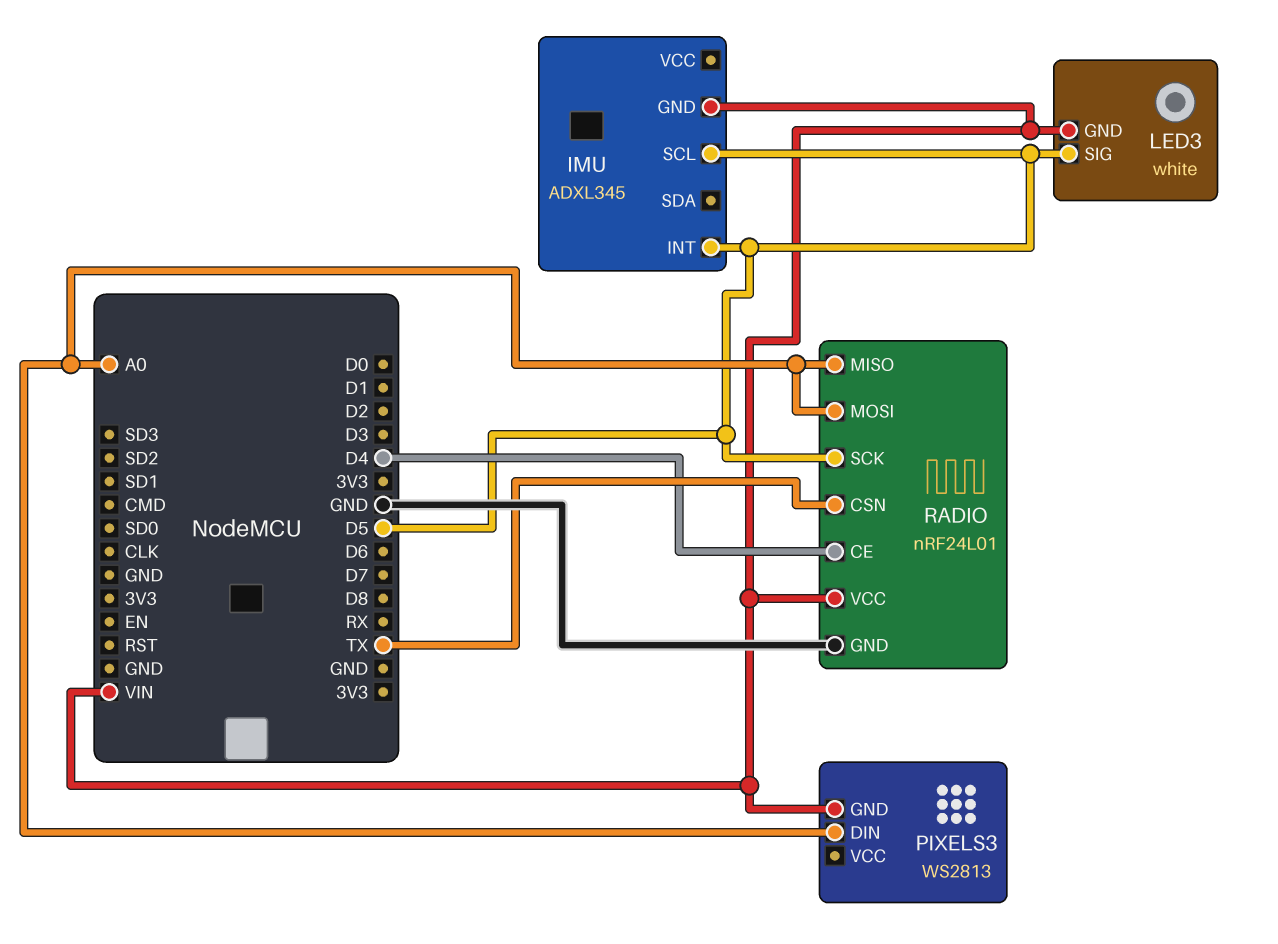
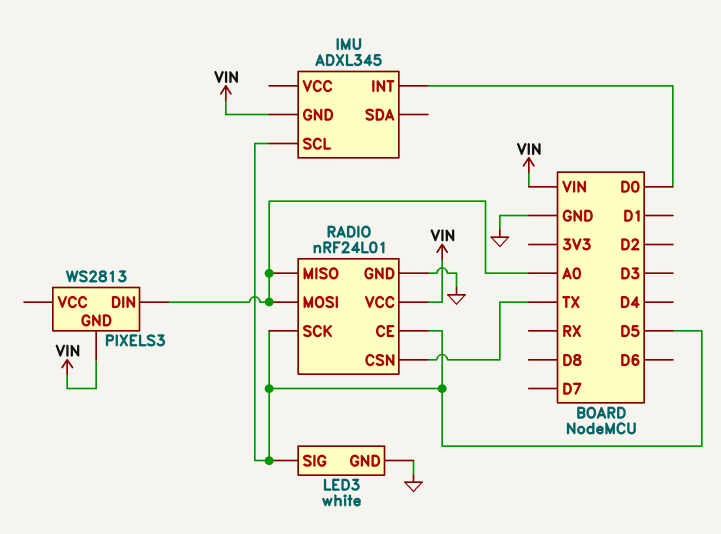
IMU pin INT: D5 -> D0
LED3 pin GND: VIN -> GND
RADIO pin CE: D4 -> D5

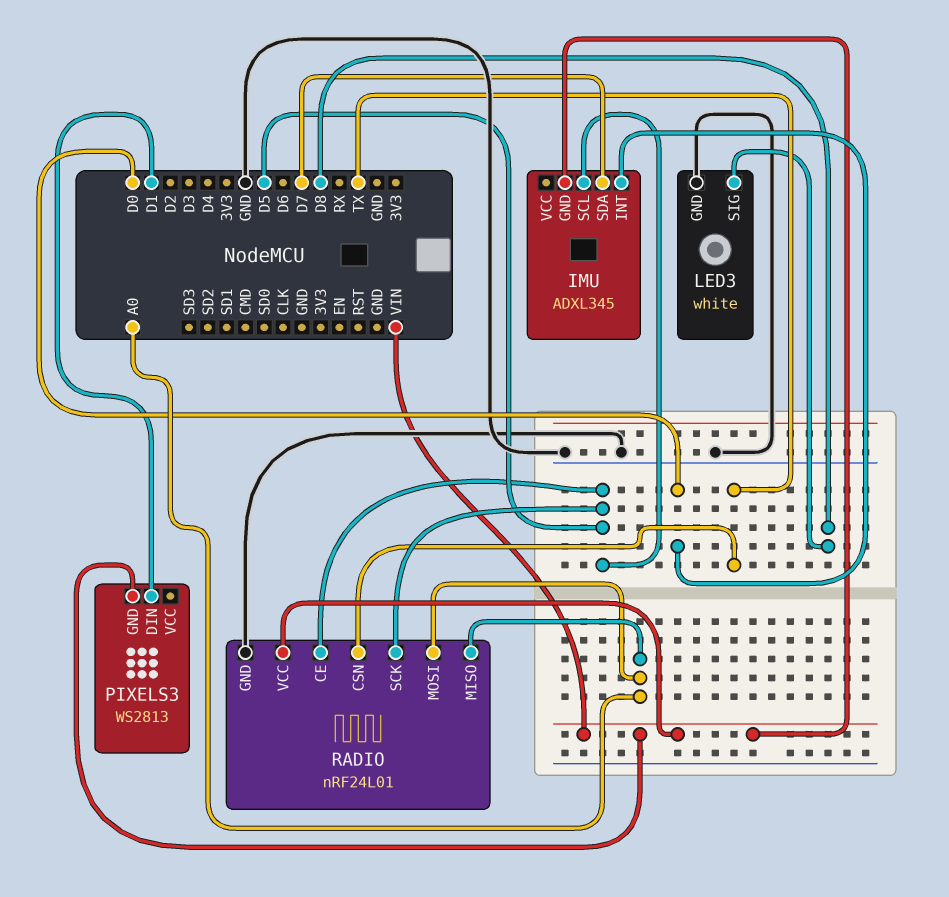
IMU pin SDA: none -> D7
LED3 pin SIG: D5 -> D8
PIXELS3 pin DIN: A0 -> D1

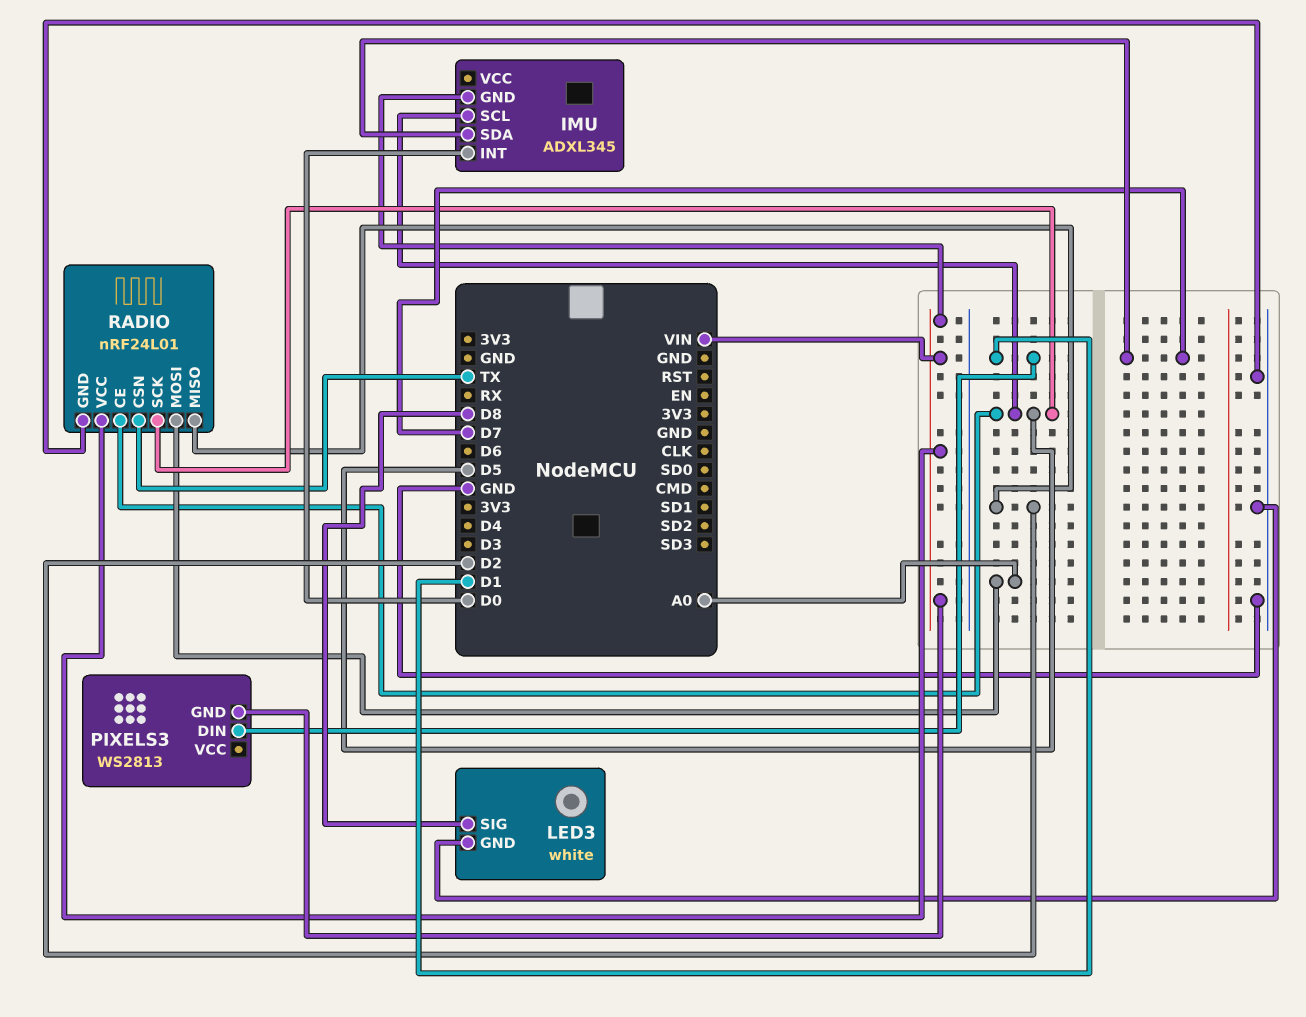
RADIO pin MISO: A0 -> D2

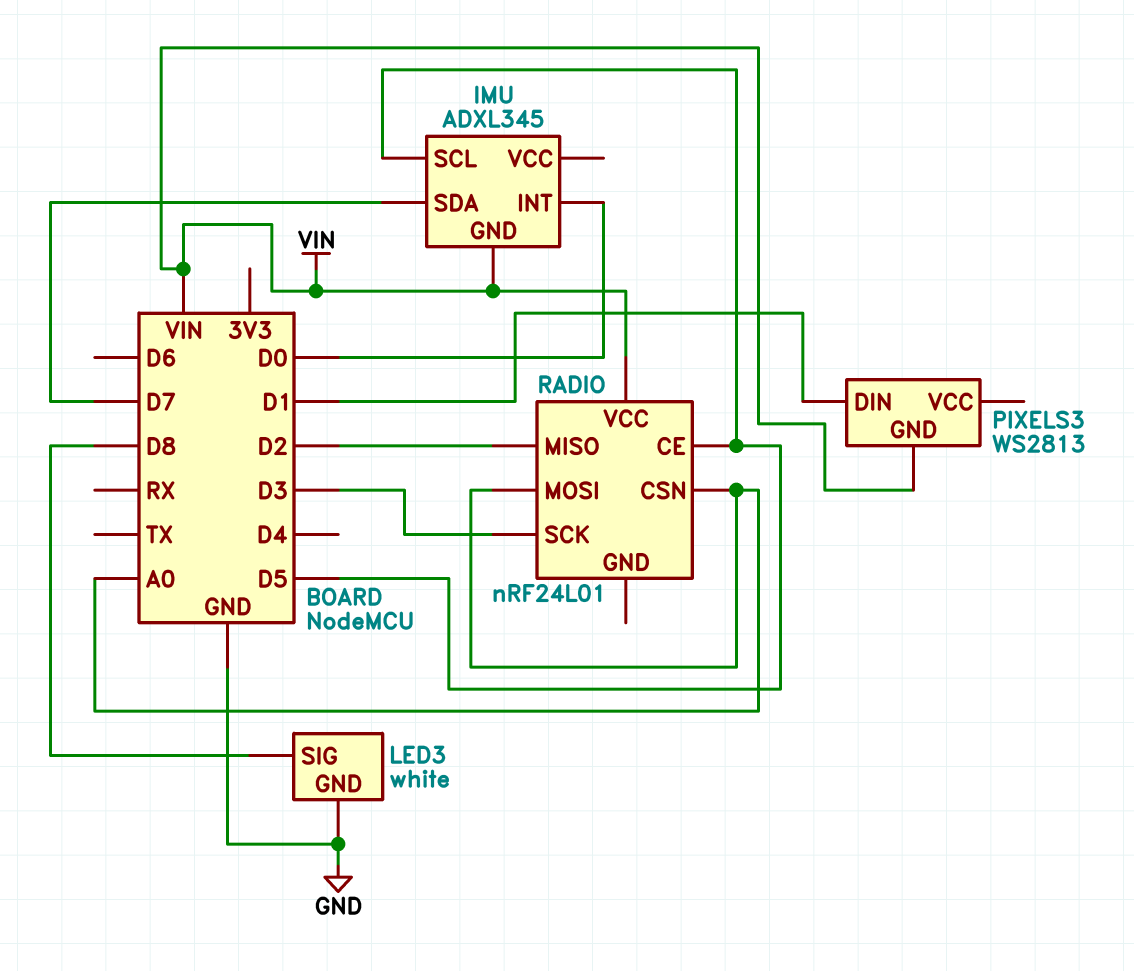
RADIO pin CSN: TX -> A0
RADIO pin GND: GND -> none
RADIO pin SCK: D5 -> D3

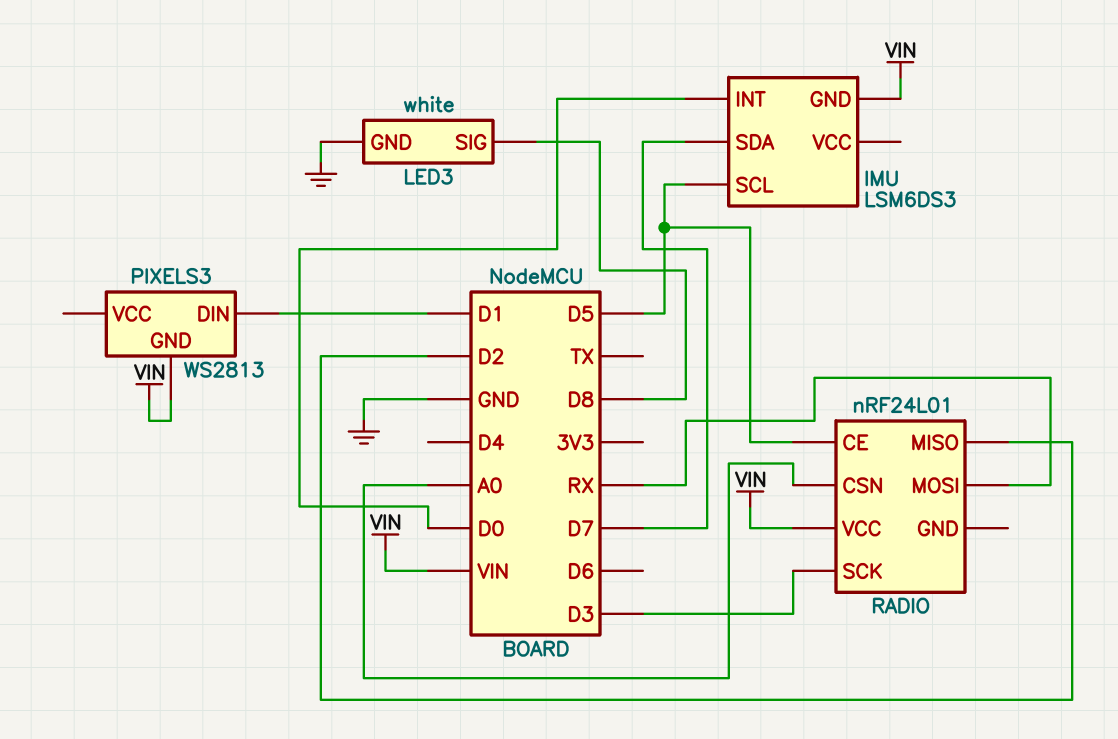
IMU: ADXL345 -> LSM6DS3
RADIO pin MOSI: A0 -> RX

